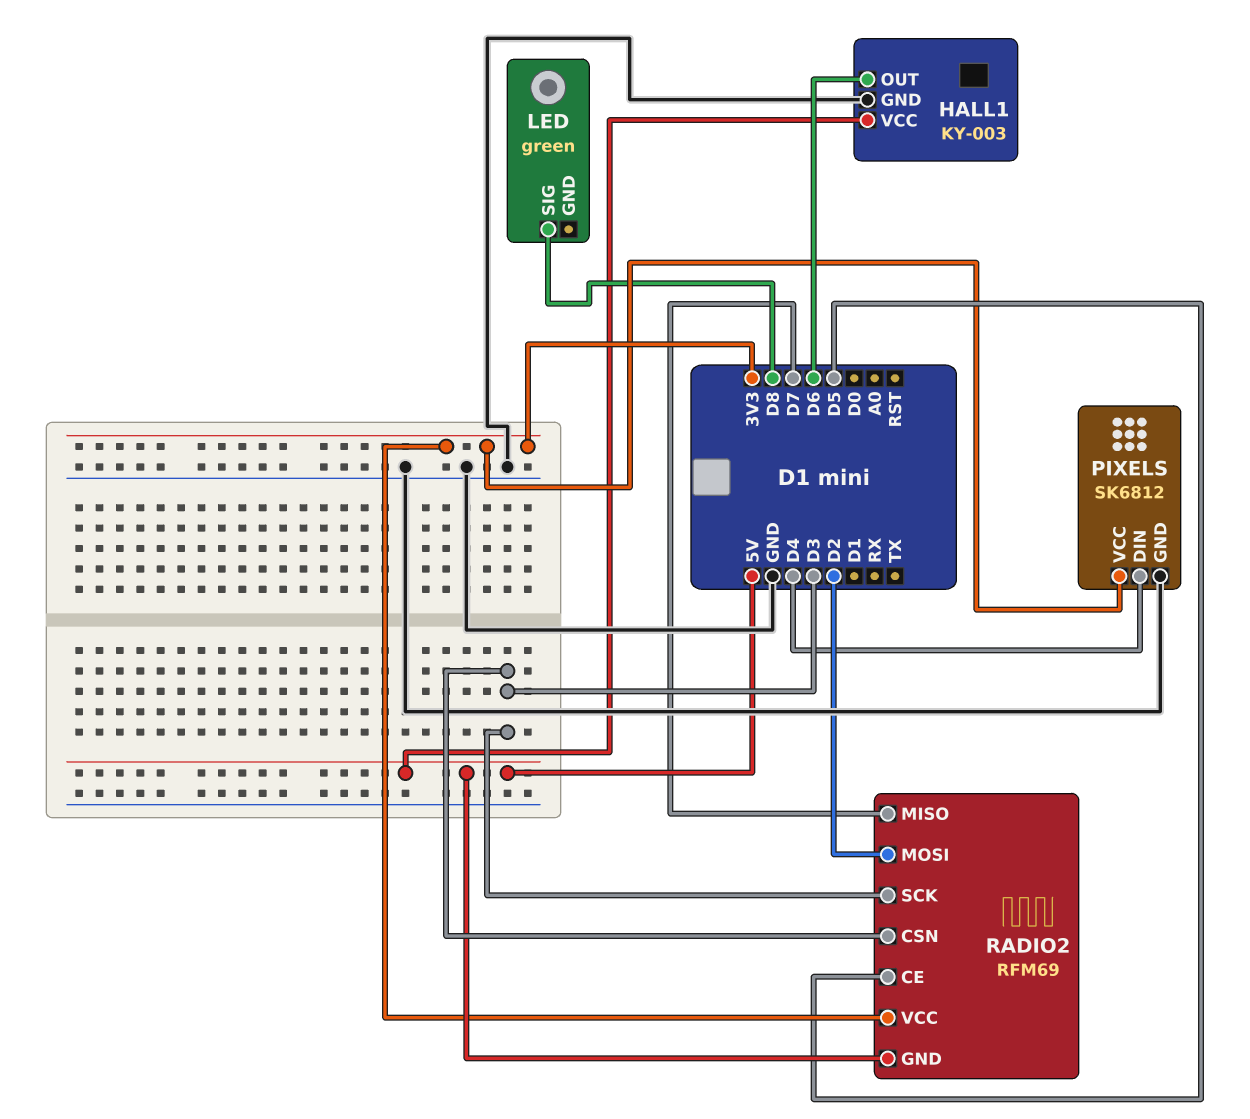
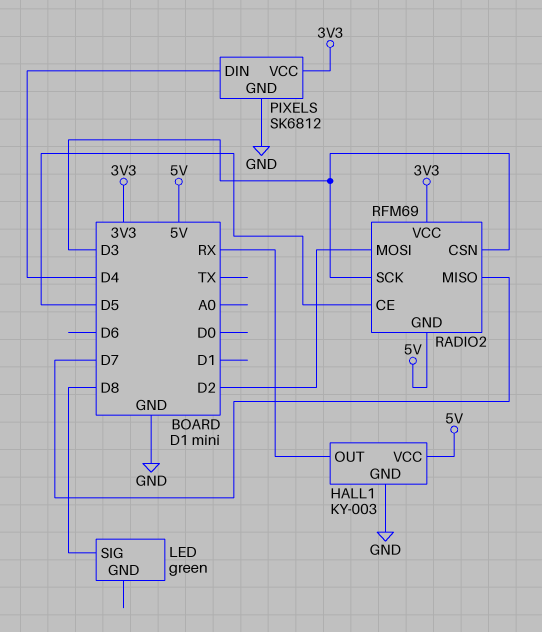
HALL1 pin OUT: D6 -> RX

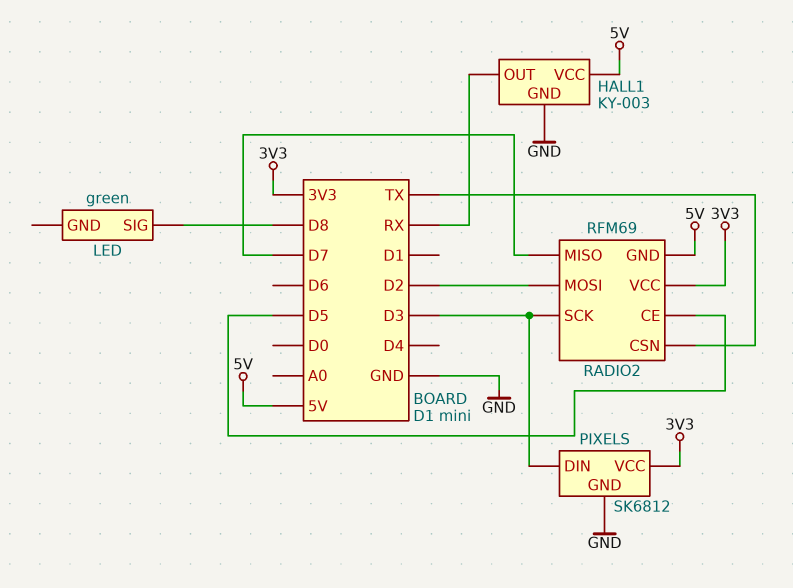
PIXELS pin DIN: D4 -> D3
RADIO2 pin CSN: D3 -> TX

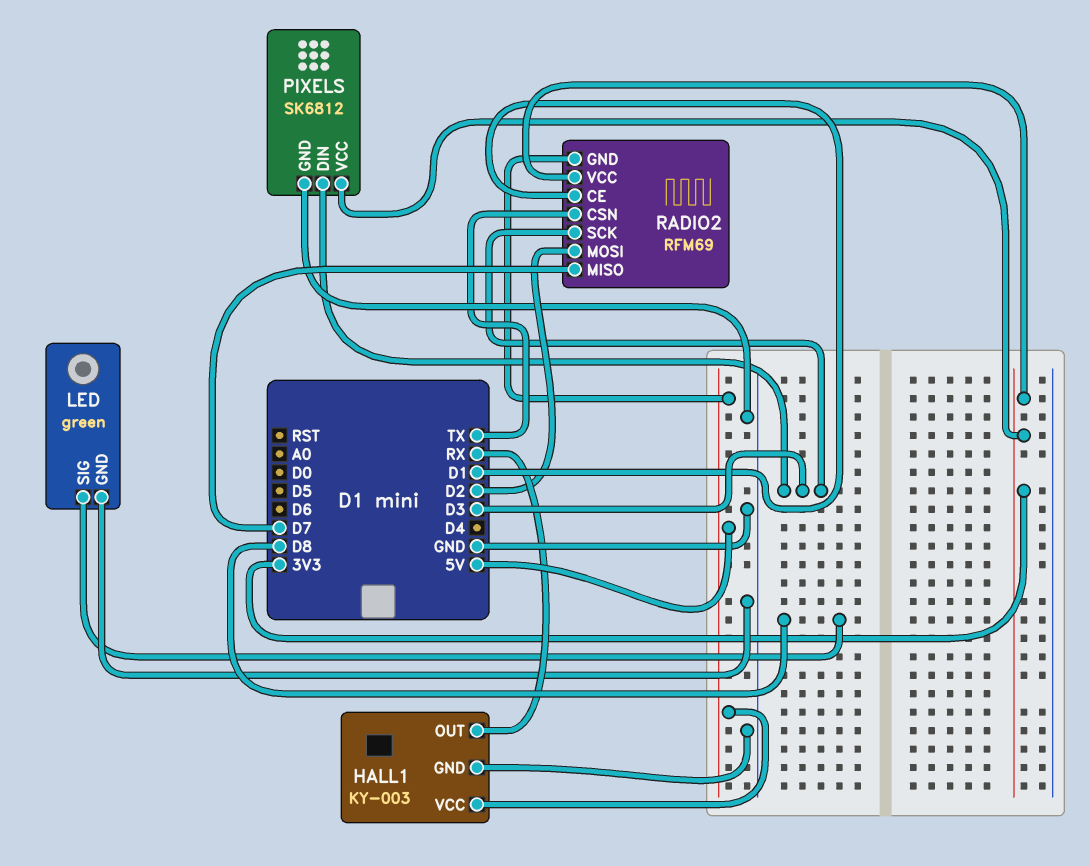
LED pin GND: none -> GND
RADIO2 pin CE: D5 -> D1

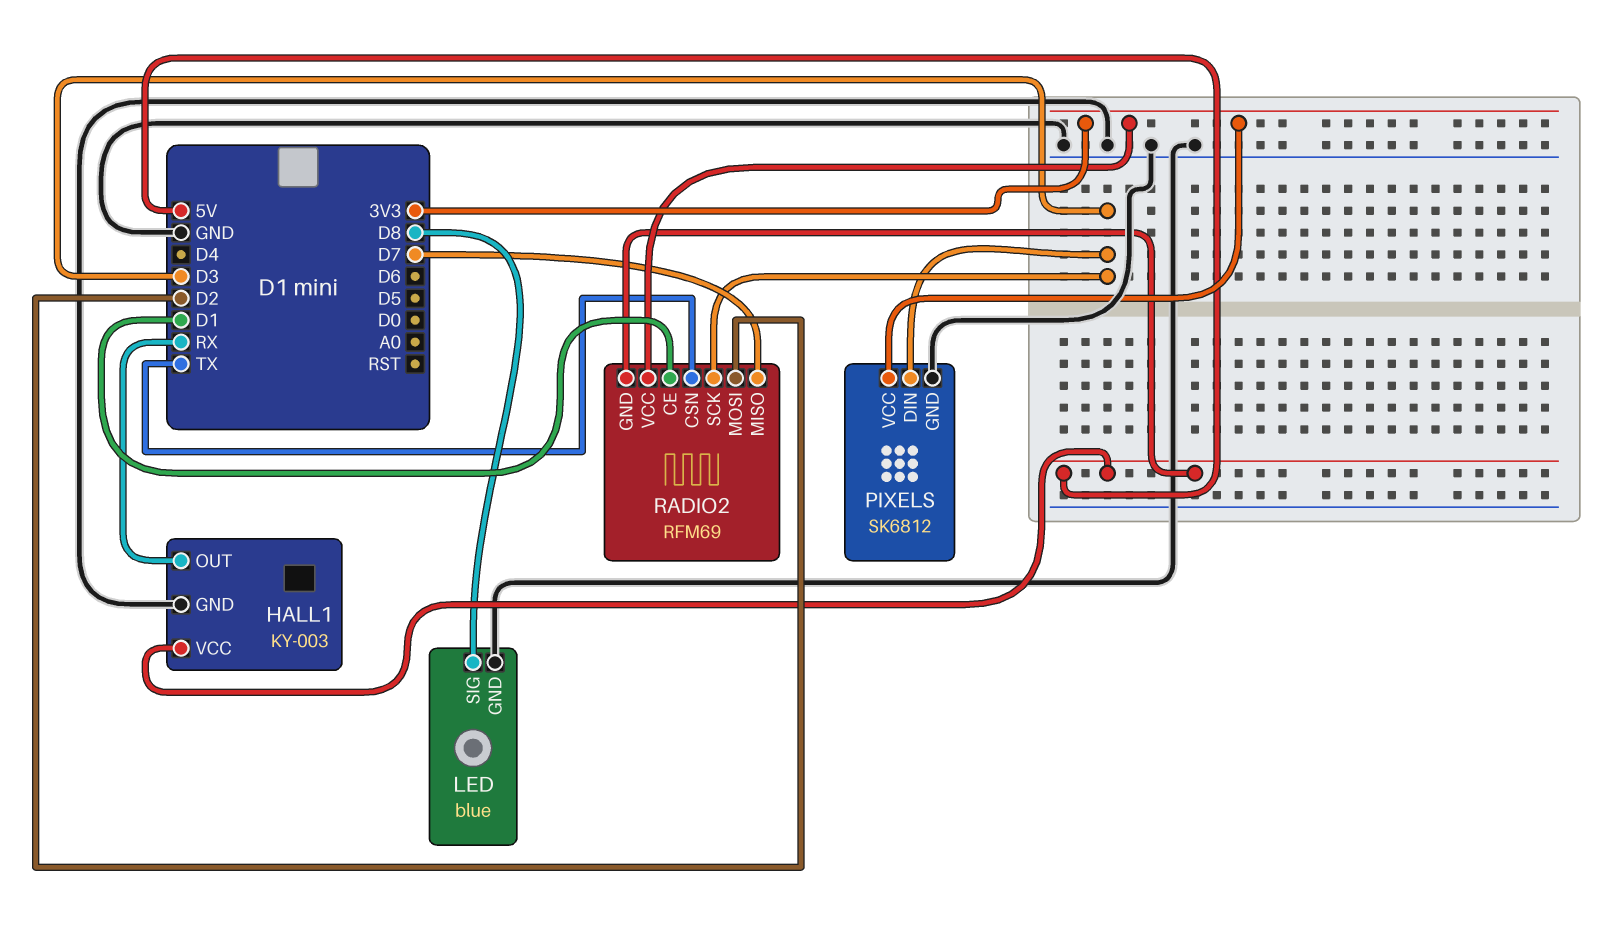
LED: green -> blue

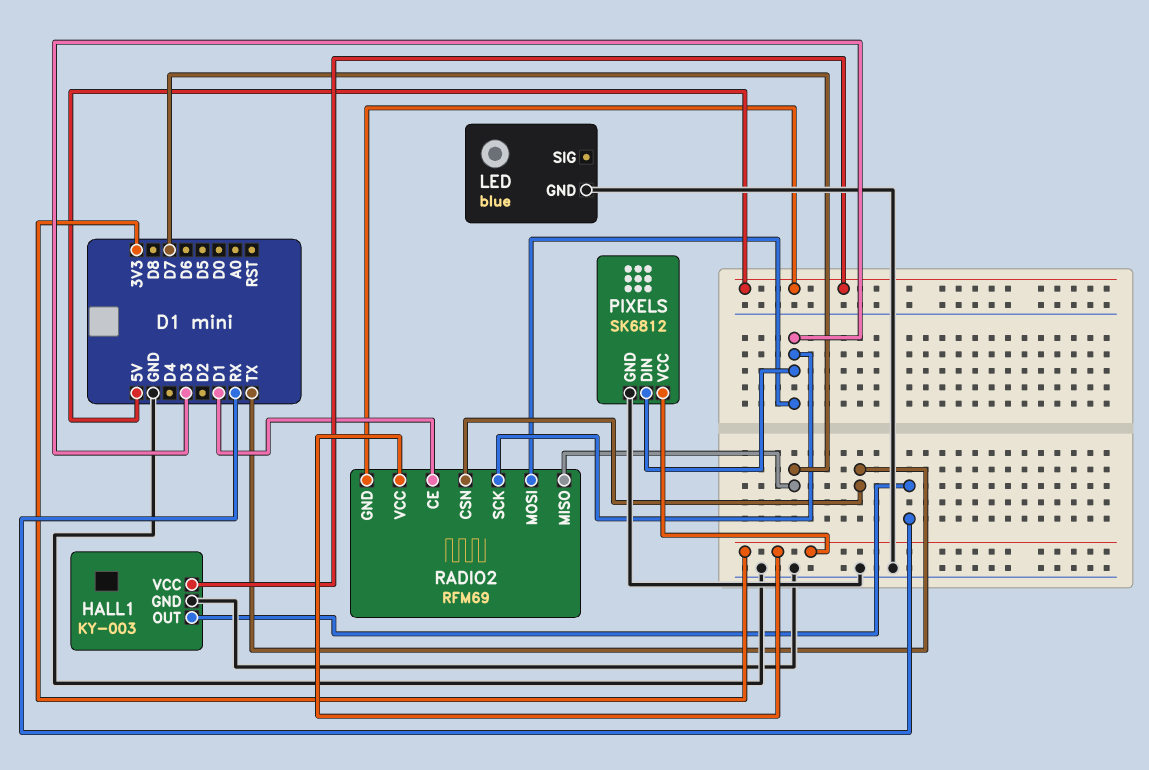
LED pin SIG: D8 -> none
RADIO2 pin MOSI: D2 -> D3

